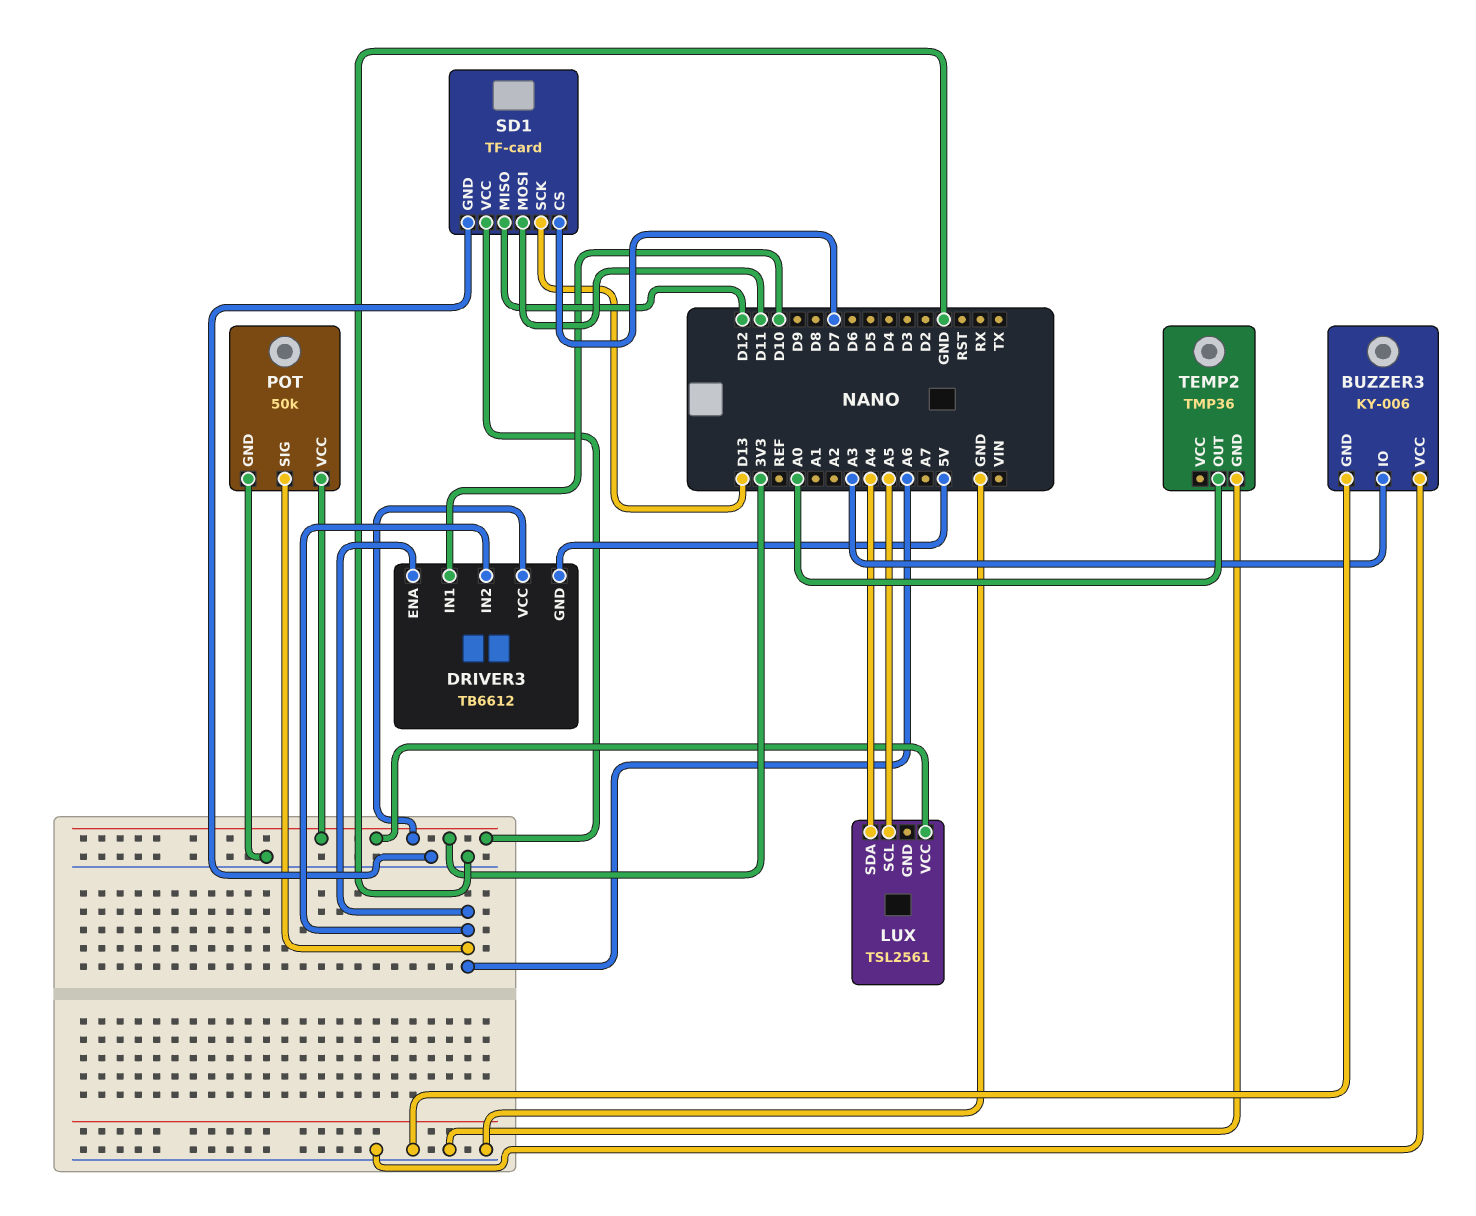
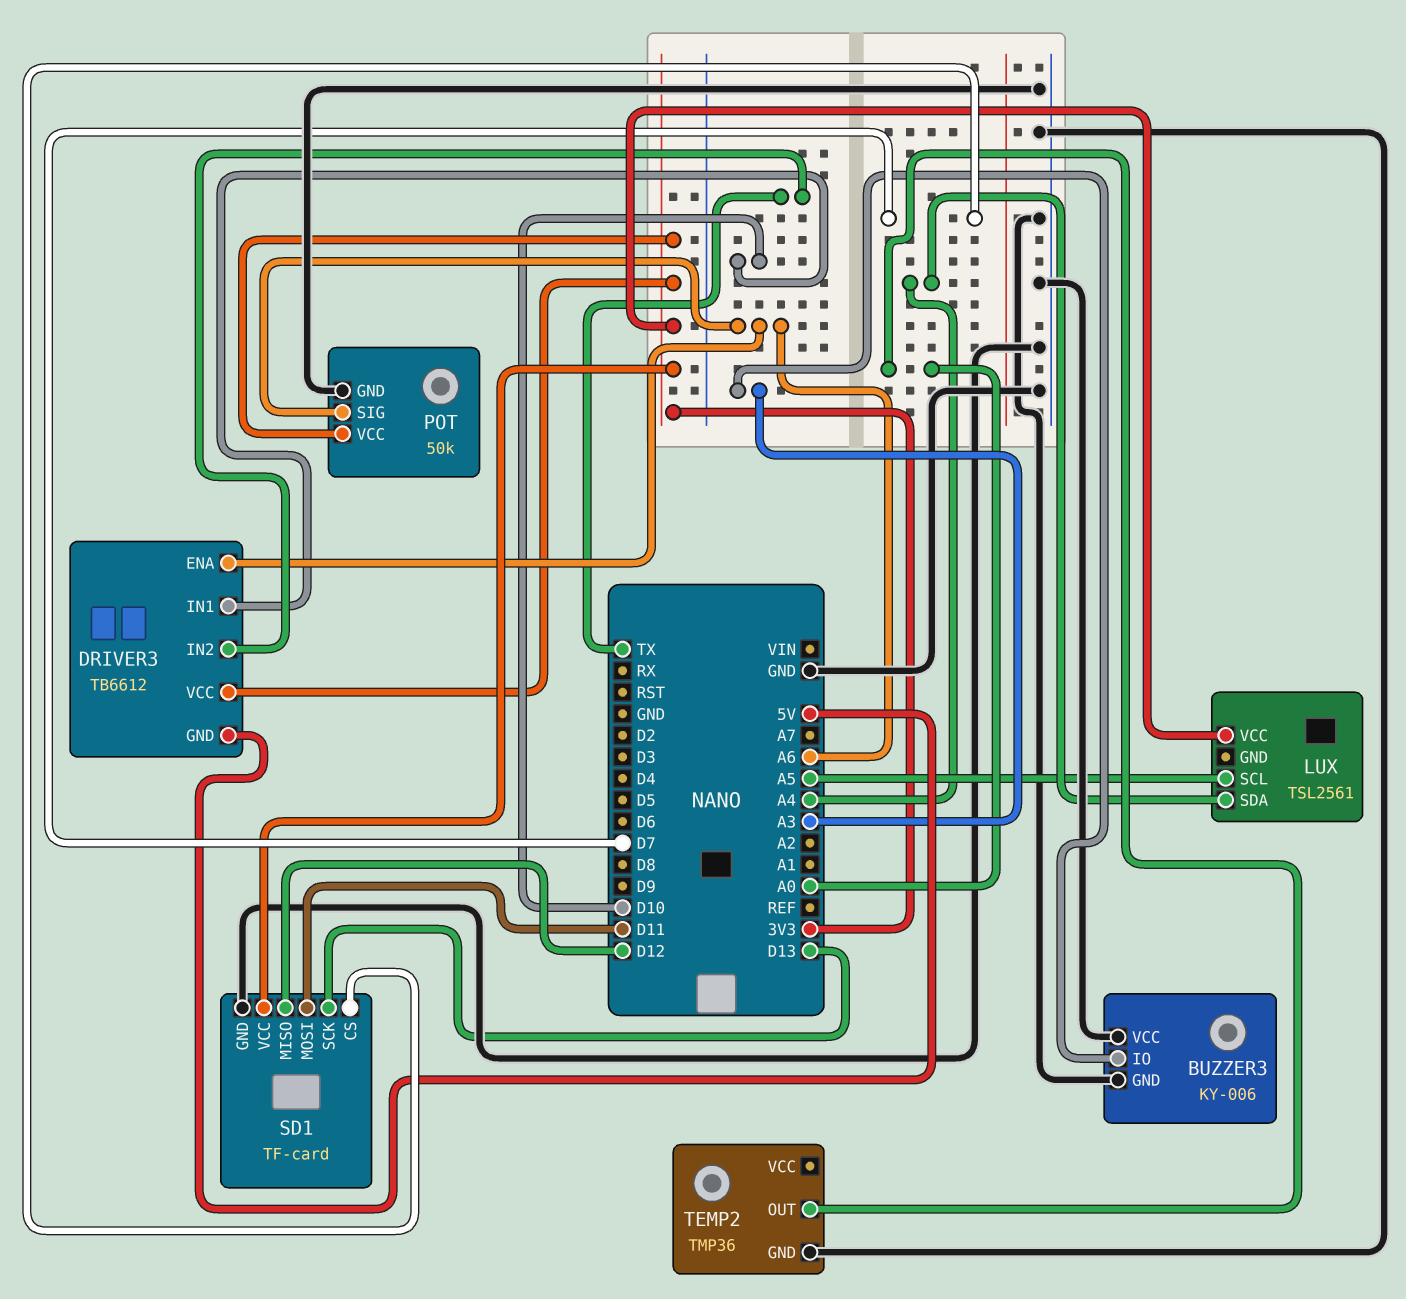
DRIVER3 pin IN2: A6 -> TX

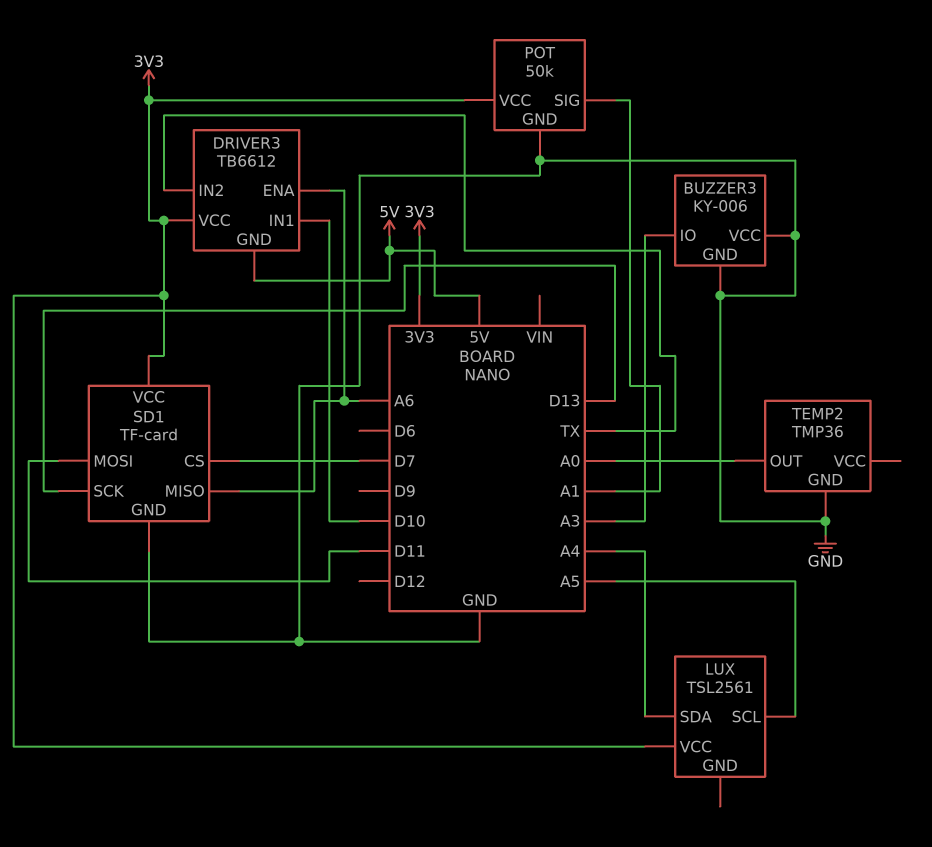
POT pin SIG: A6 -> A1
SD1 pin MISO: D12 -> A6

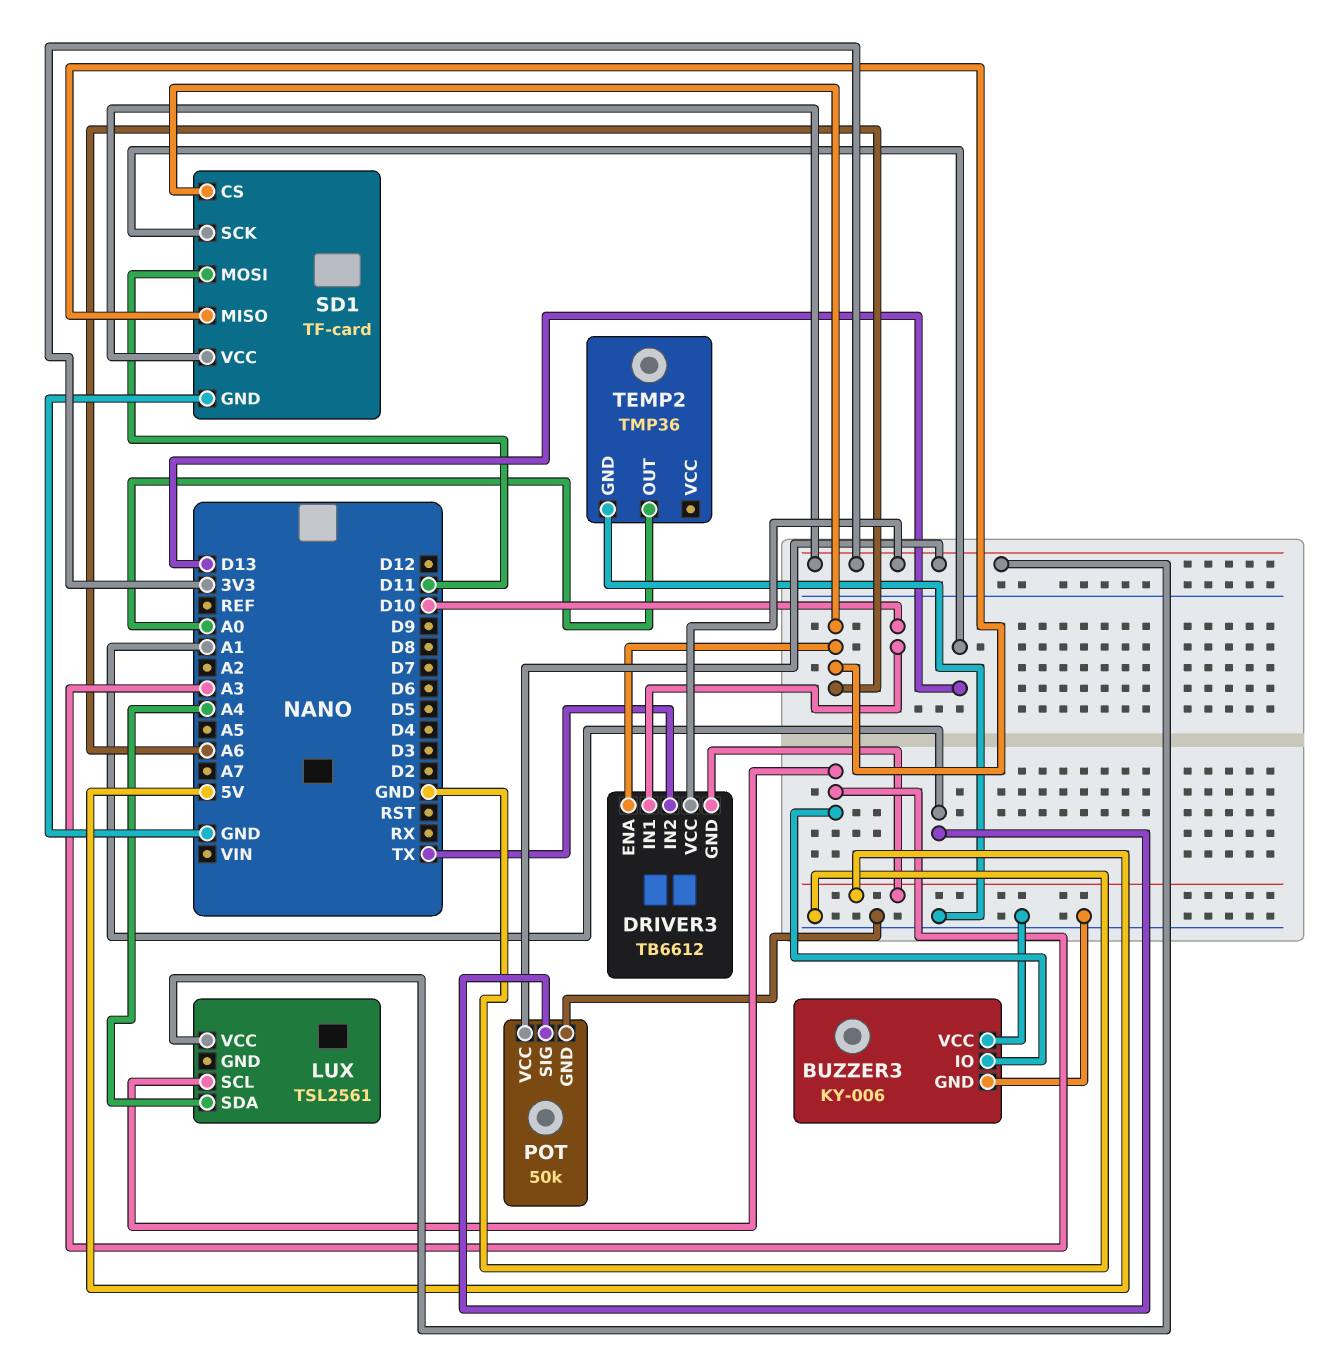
LUX pin SCL: A5 -> A3
SD1 pin CS: D7 -> A6

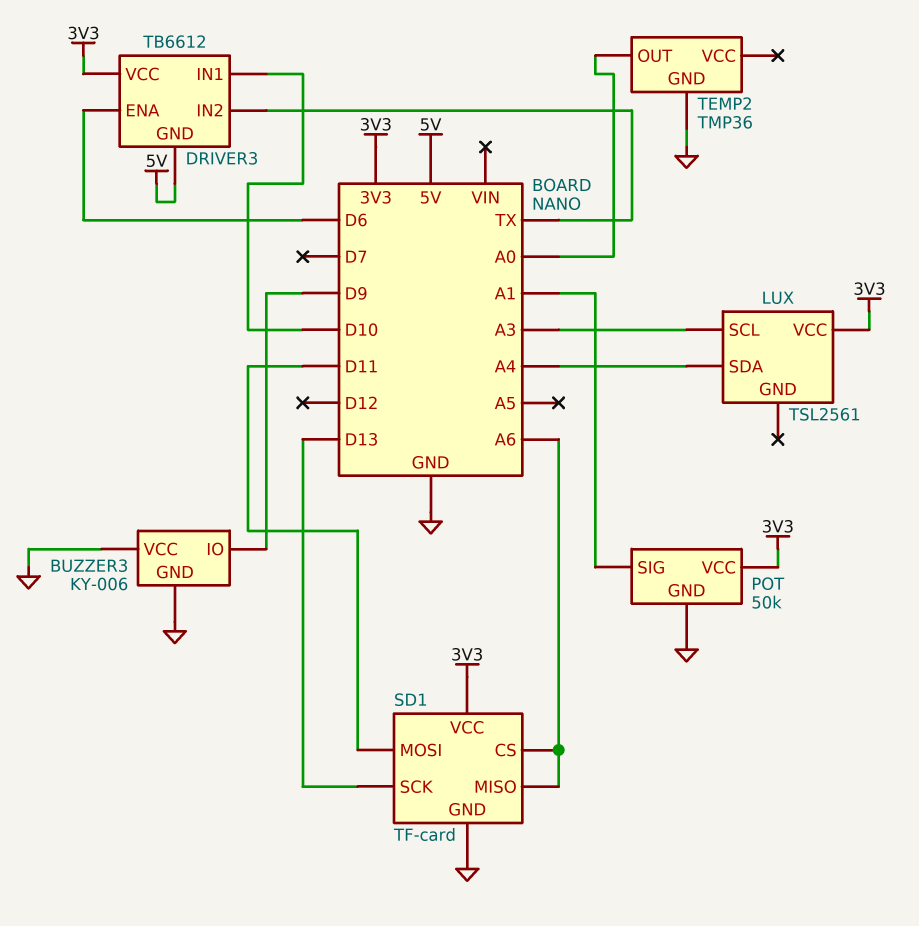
BUZZER3 pin IO: A3 -> D9
DRIVER3 pin ENA: A6 -> D6

